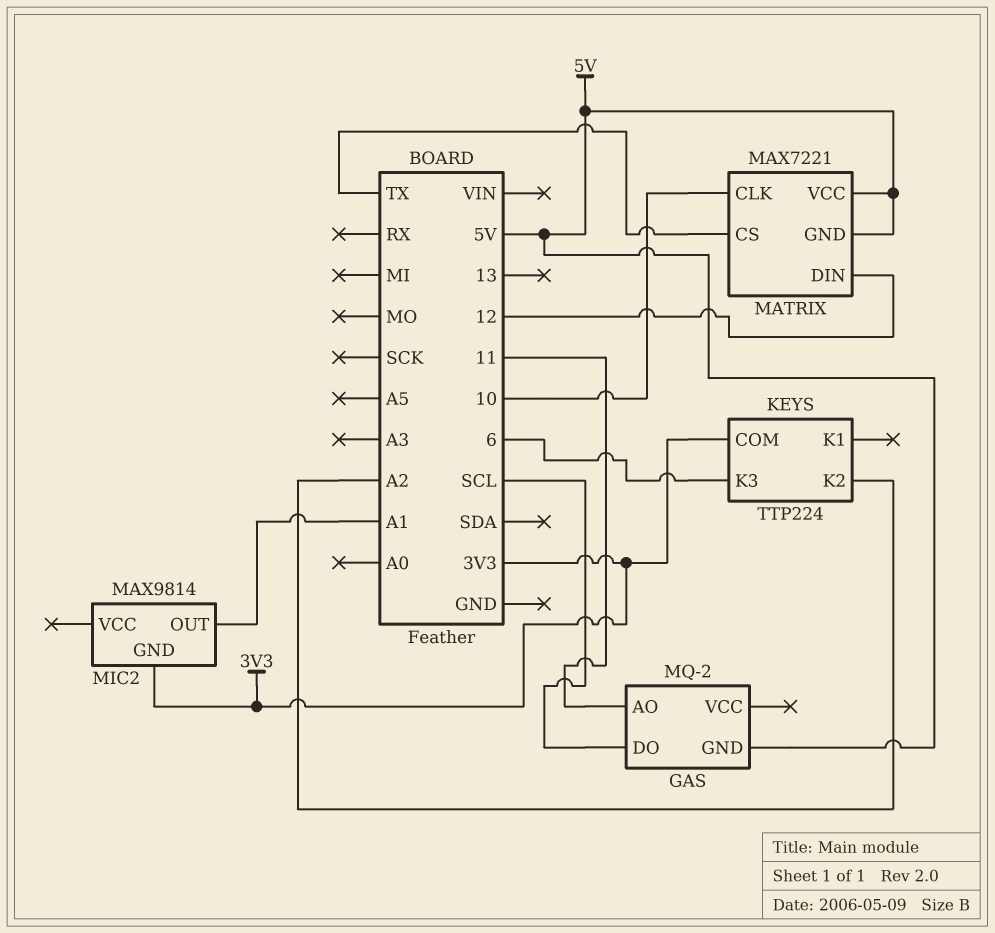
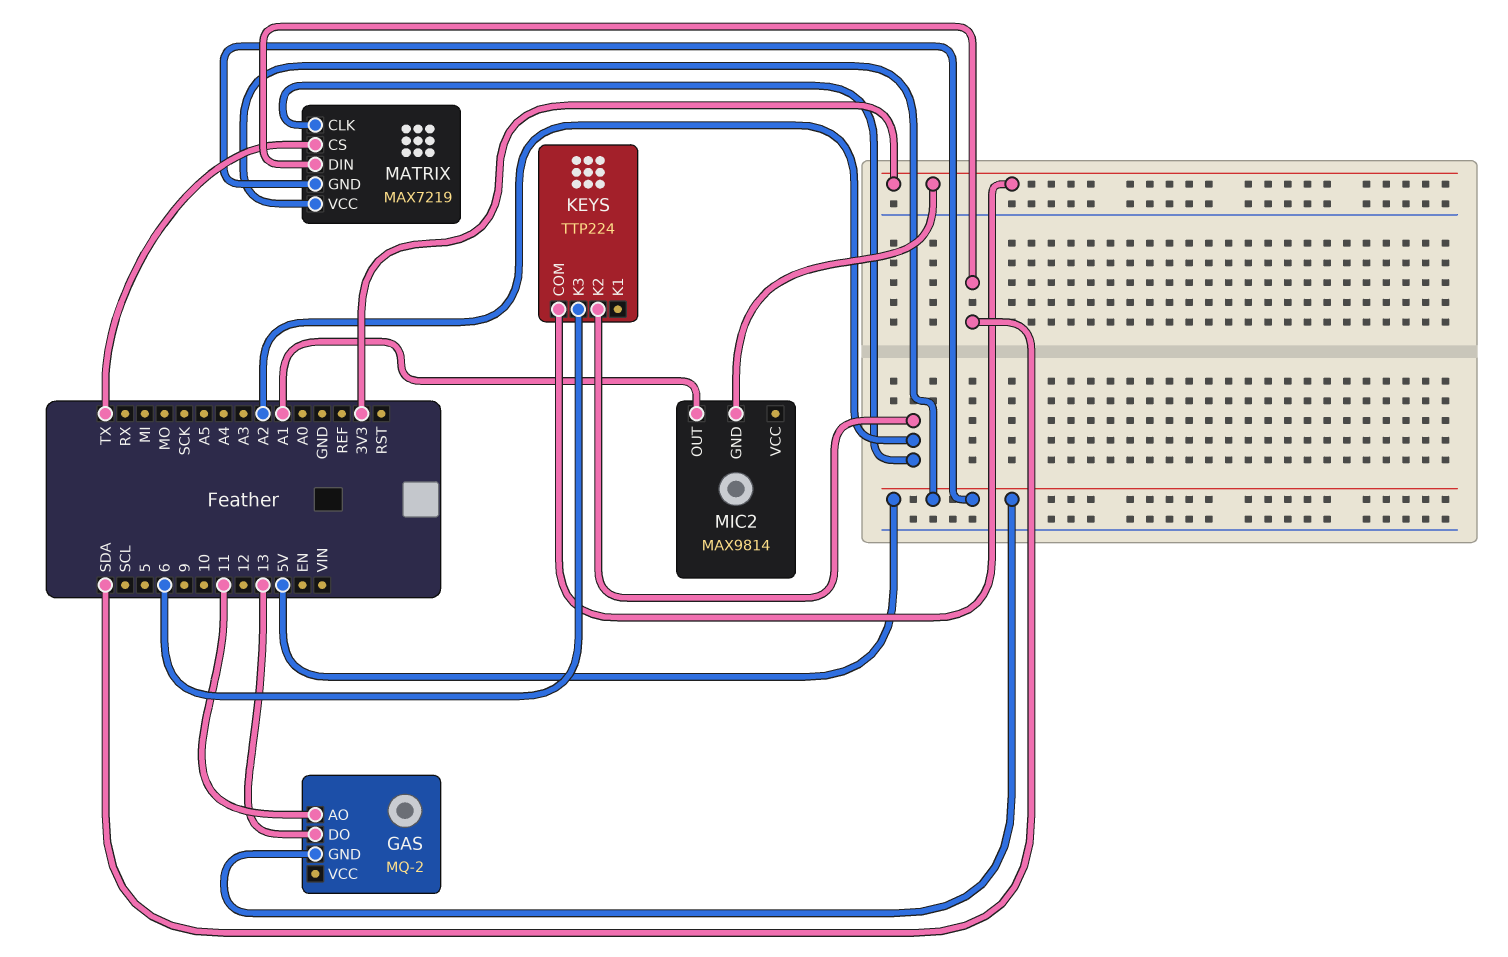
GAS pin DO: SCL -> 13
MATRIX: MAX7221 -> MAX7219
MATRIX pin CLK: 10 -> A2
MATRIX pin DIN: 12 -> SDA

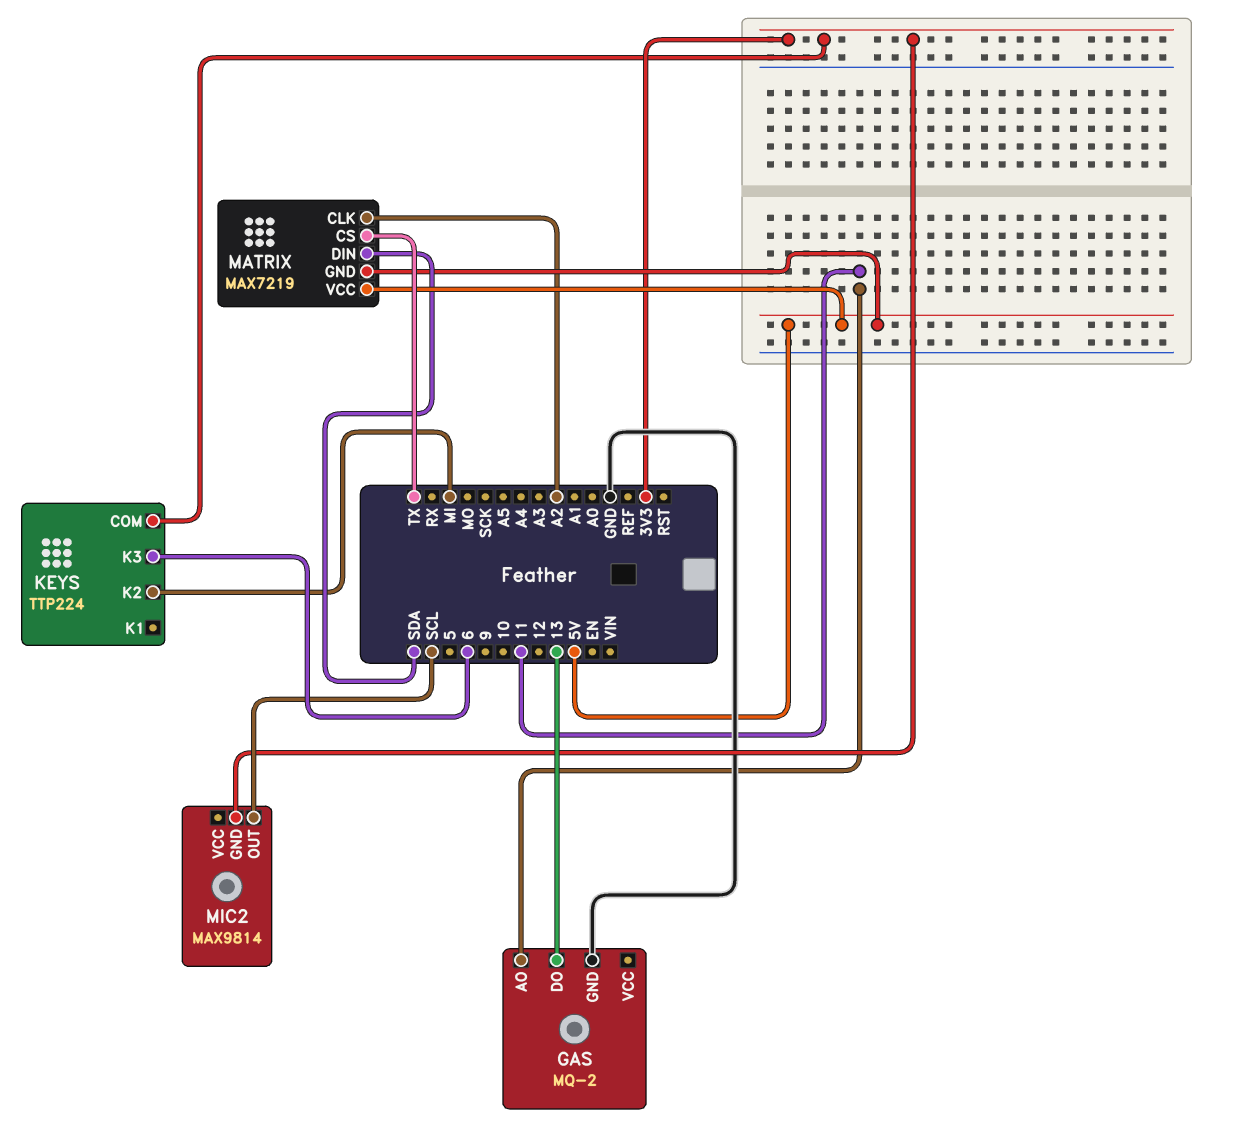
GAS pin GND: 5V -> GND
KEYS pin K2: A2 -> MI
MIC2 pin OUT: A1 -> SCL

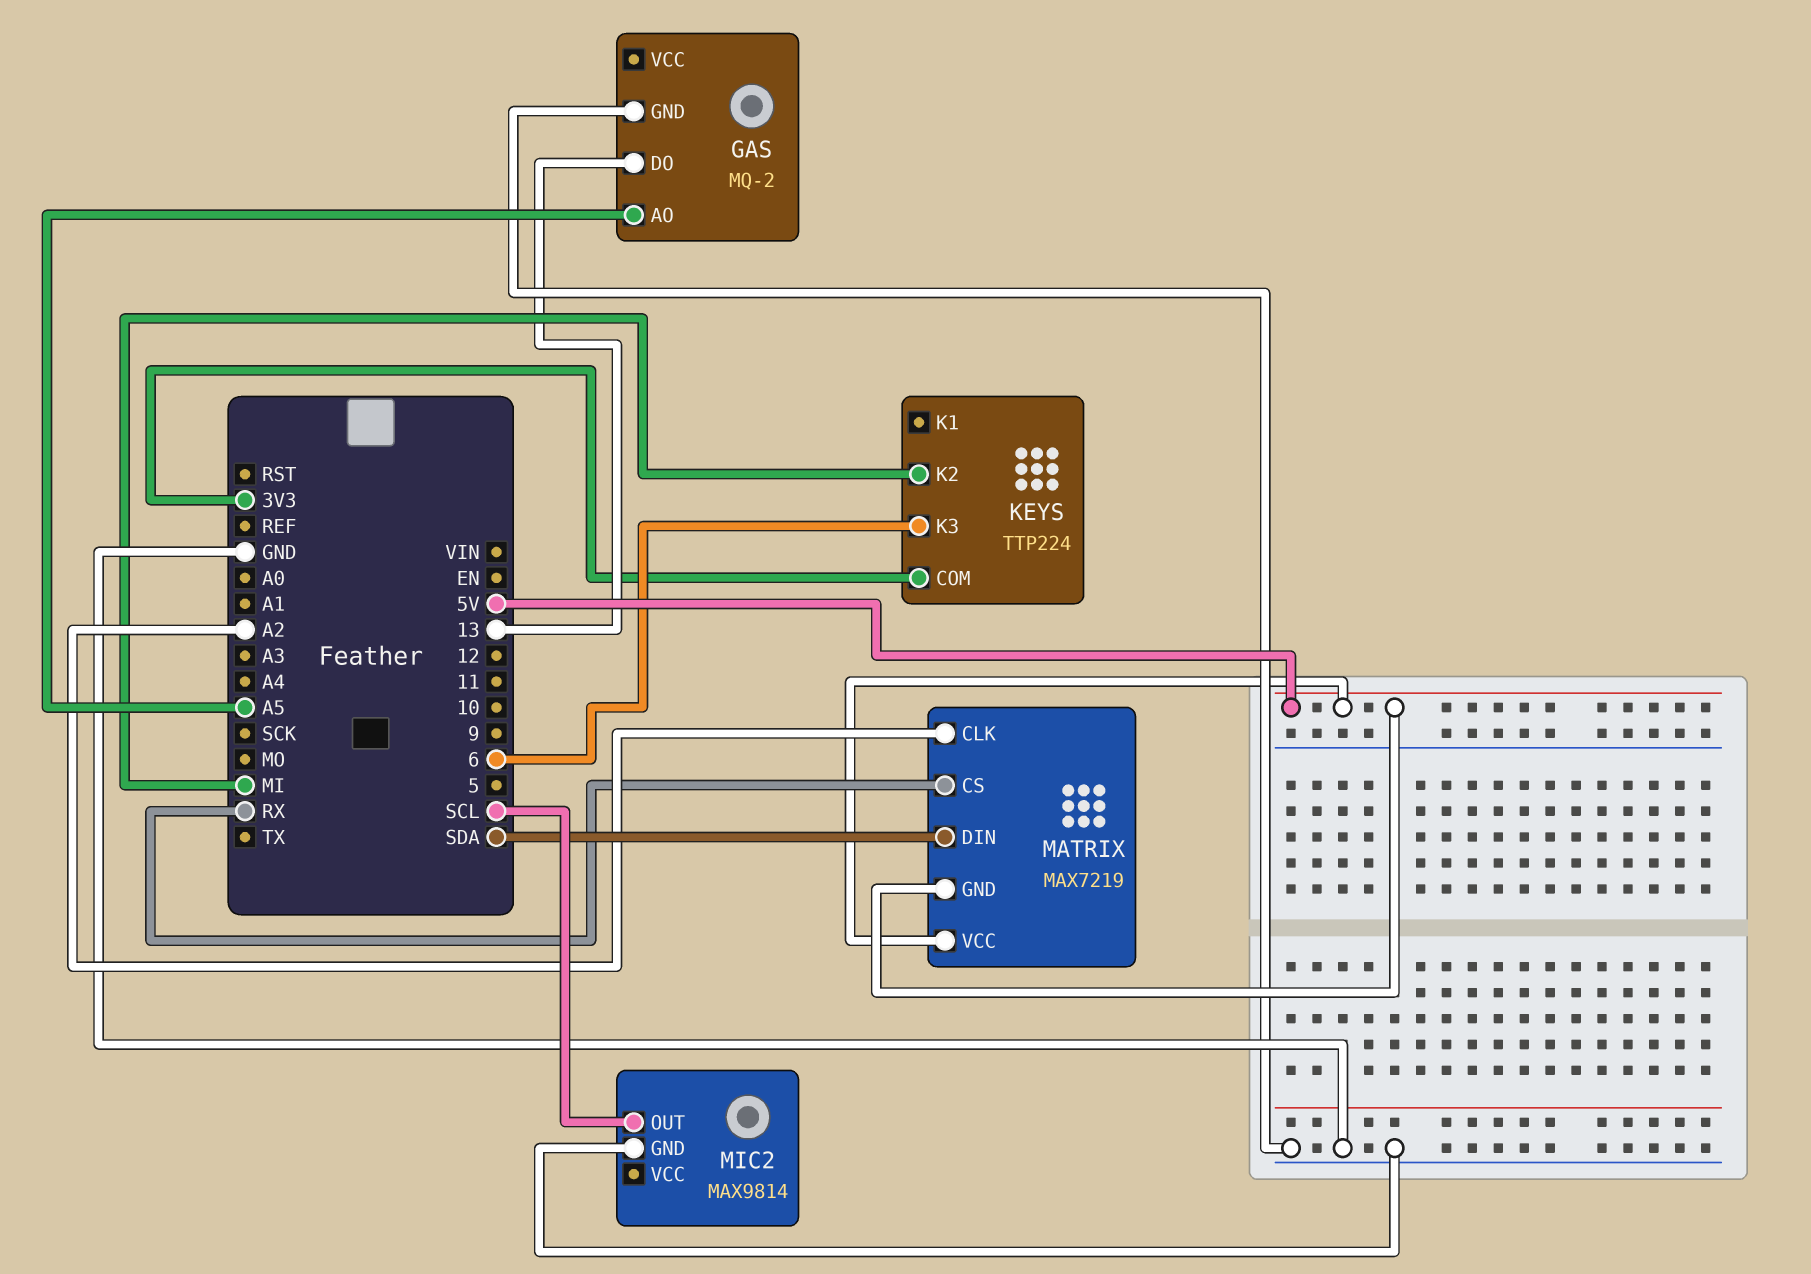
GAS pin AO: 11 -> A5
MATRIX pin CS: TX -> RX
MIC2 pin GND: 3V3 -> GND

